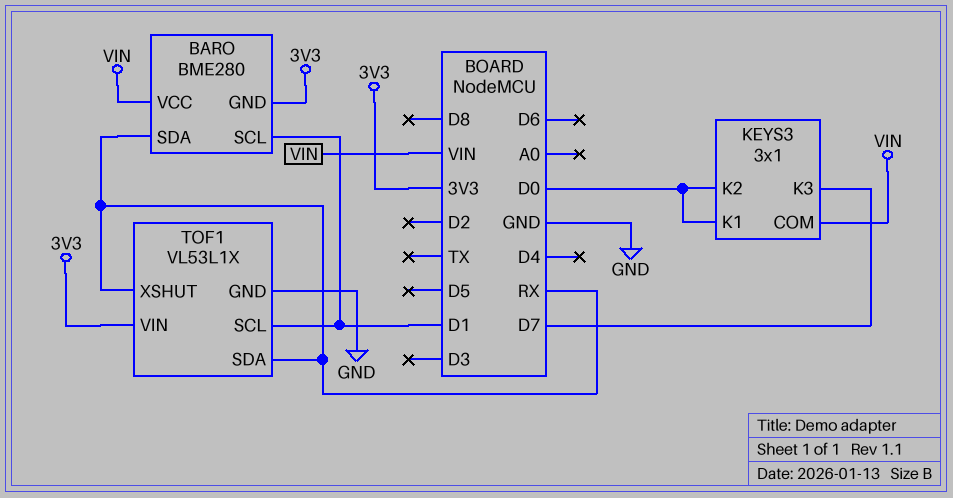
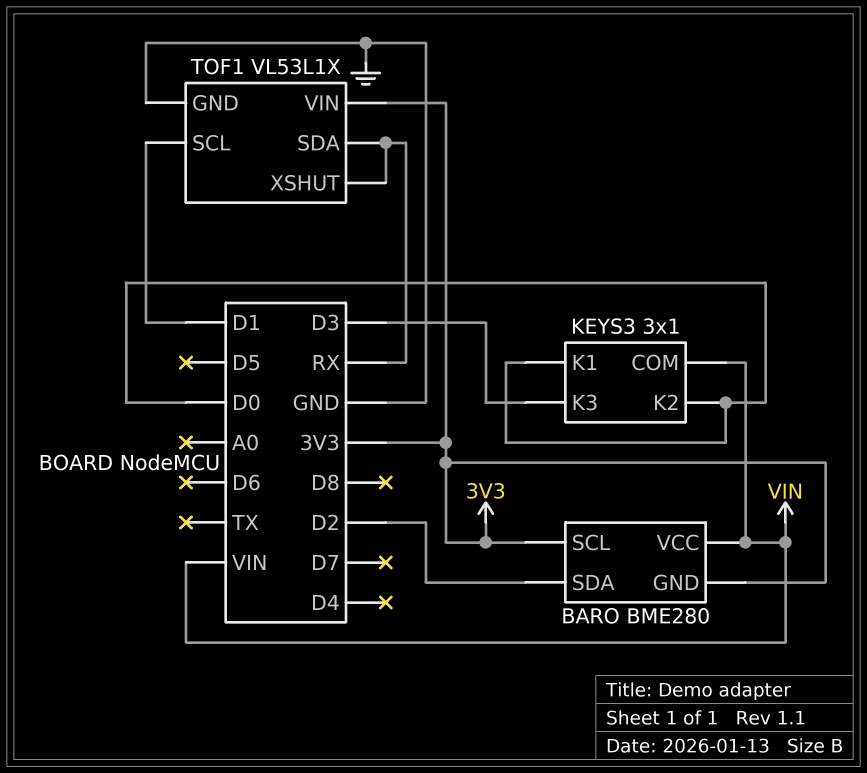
BARO pin SCL: D1 -> 3V3
BARO pin SDA: RX -> D2
KEYS3 pin K3: D7 -> D3

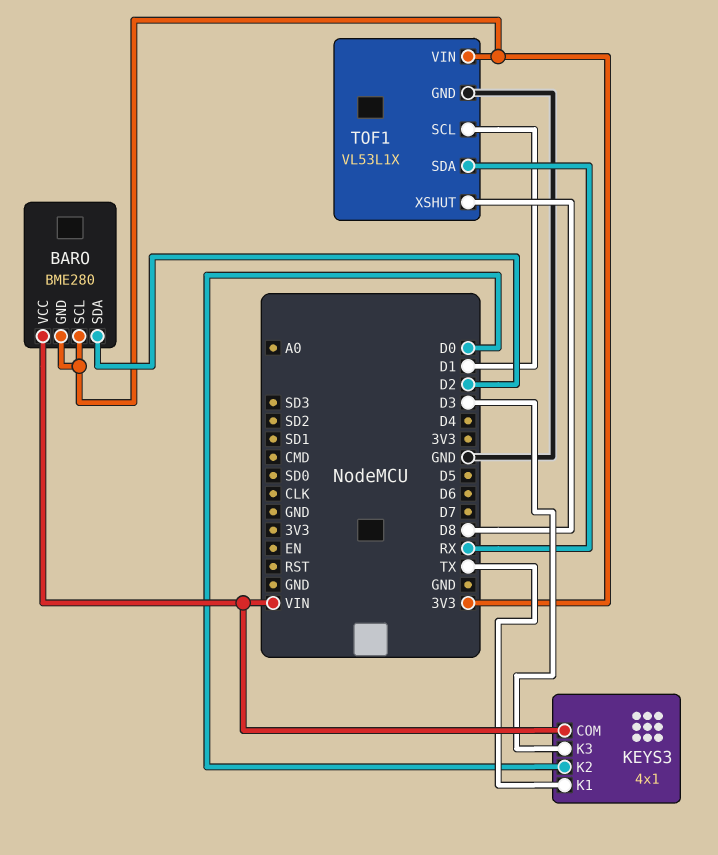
KEYS3: 3x1 -> 4x1
KEYS3 pin K1: D0 -> TX
TOF1 pin XSHUT: RX -> D8

